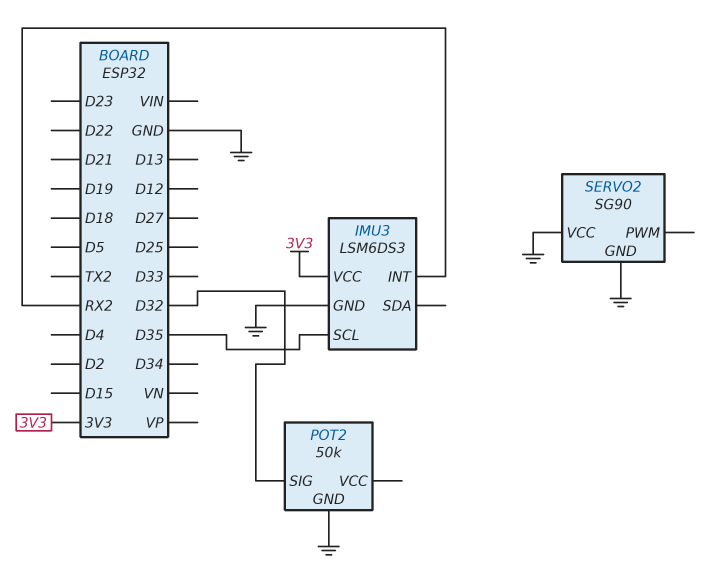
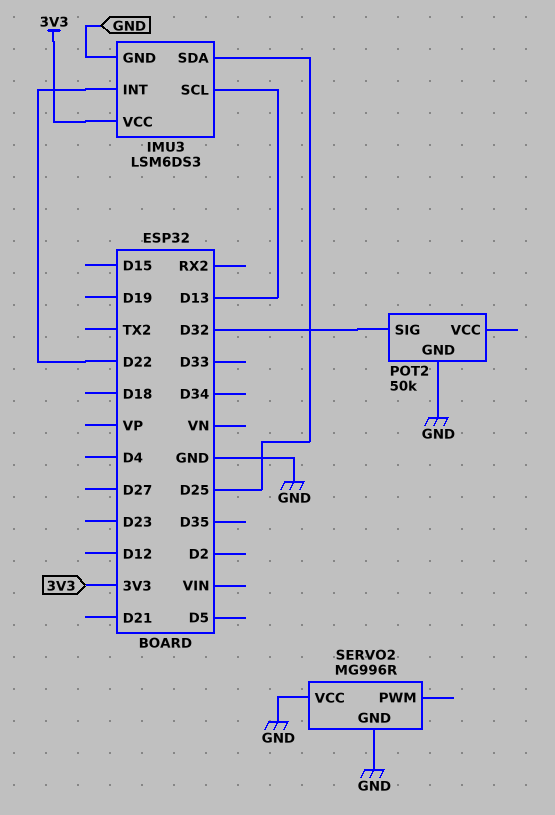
IMU3 pin INT: RX2 -> D22
IMU3 pin SCL: D35 -> D13
IMU3 pin SDA: none -> D25
SERVO2: SG90 -> MG996R

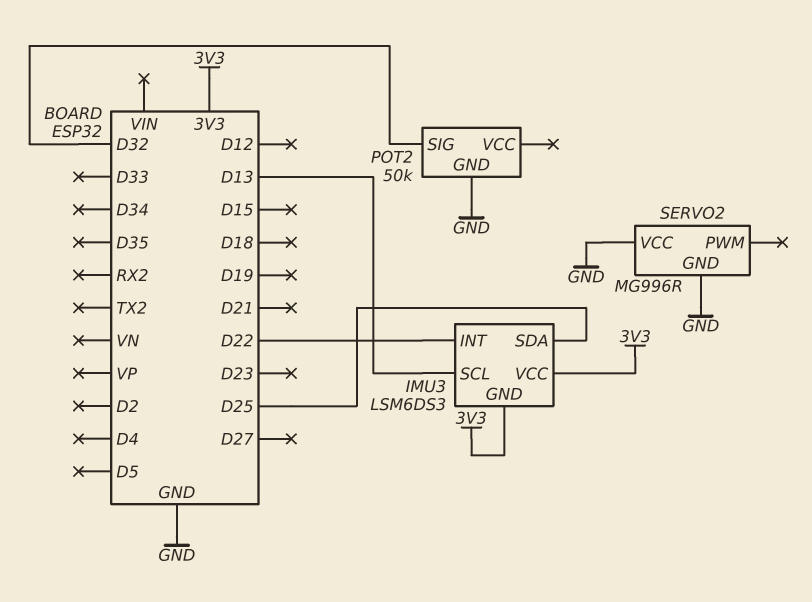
IMU3 pin GND: GND -> 3V3

